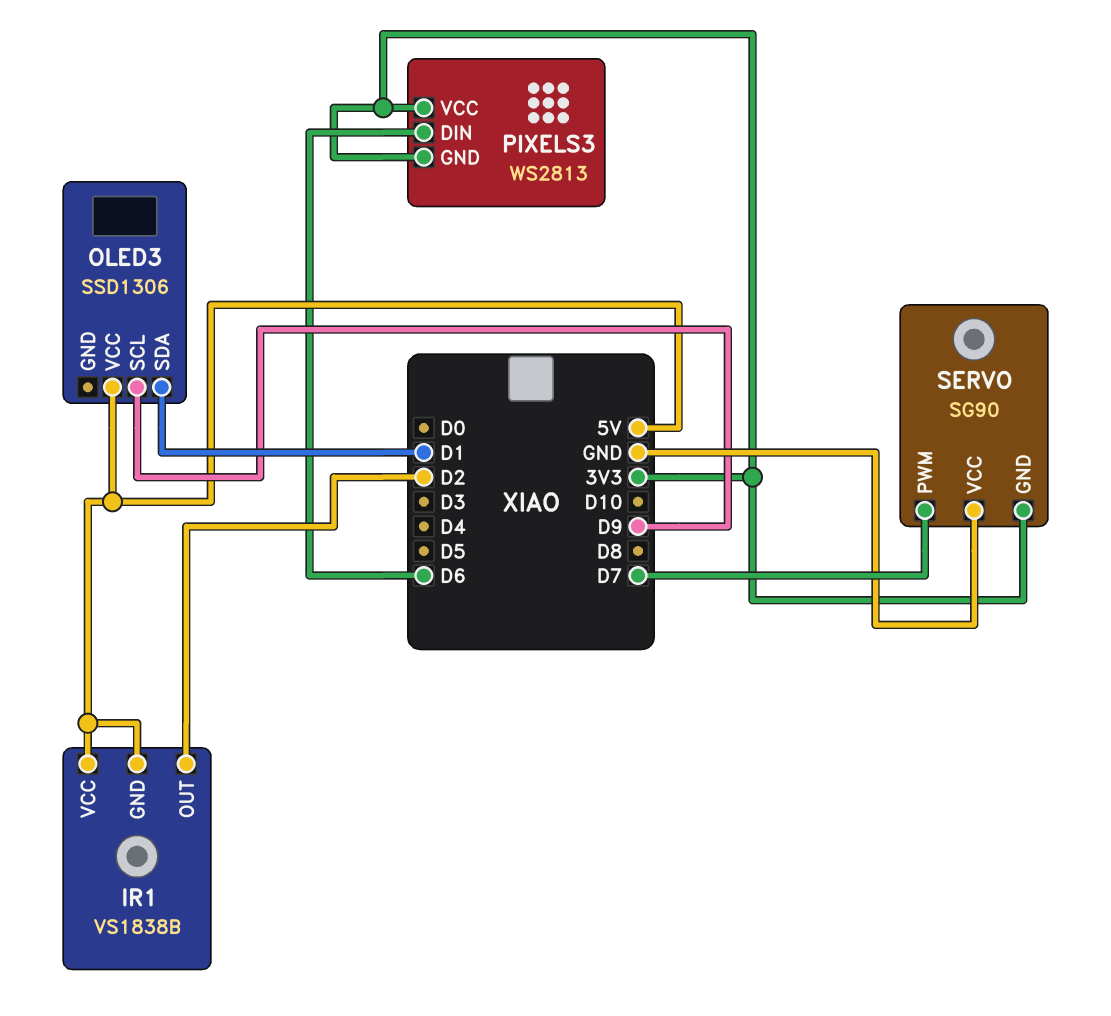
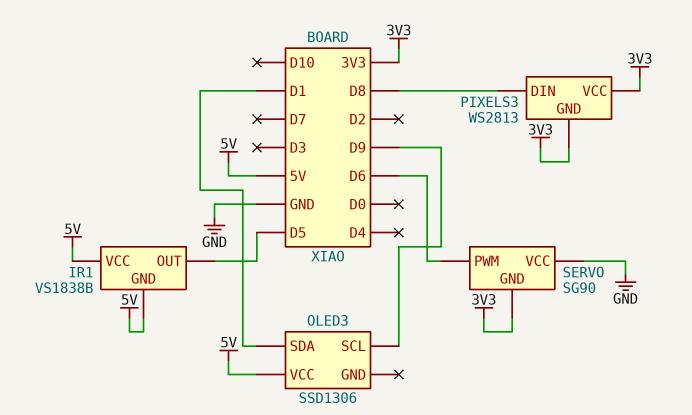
IR1 pin OUT: D2 -> D5
PIXELS3 pin DIN: D6 -> D8
SERVO pin PWM: D7 -> D6

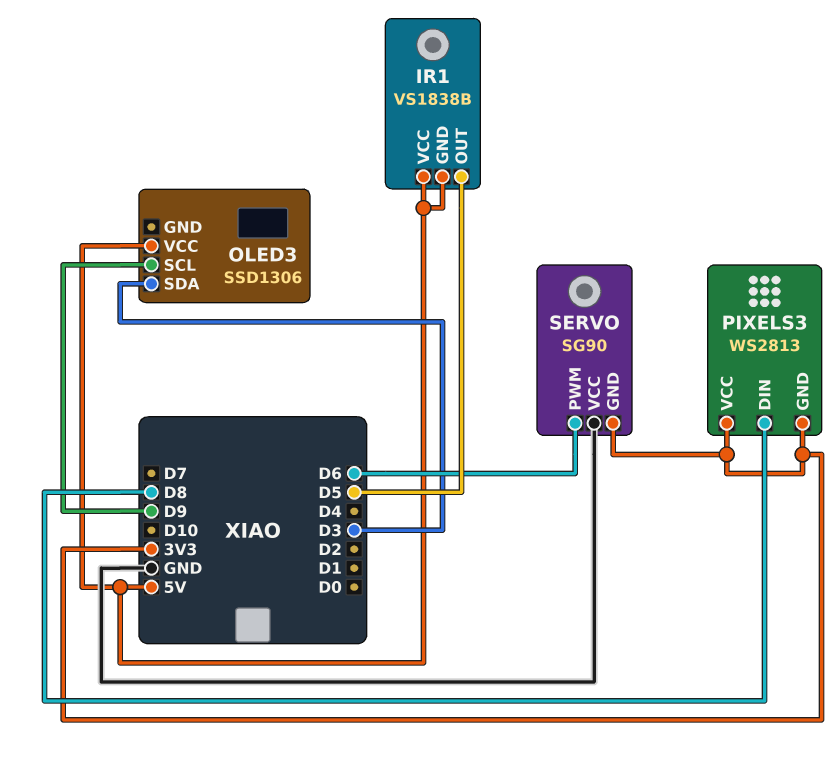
OLED3 pin SDA: D1 -> D3

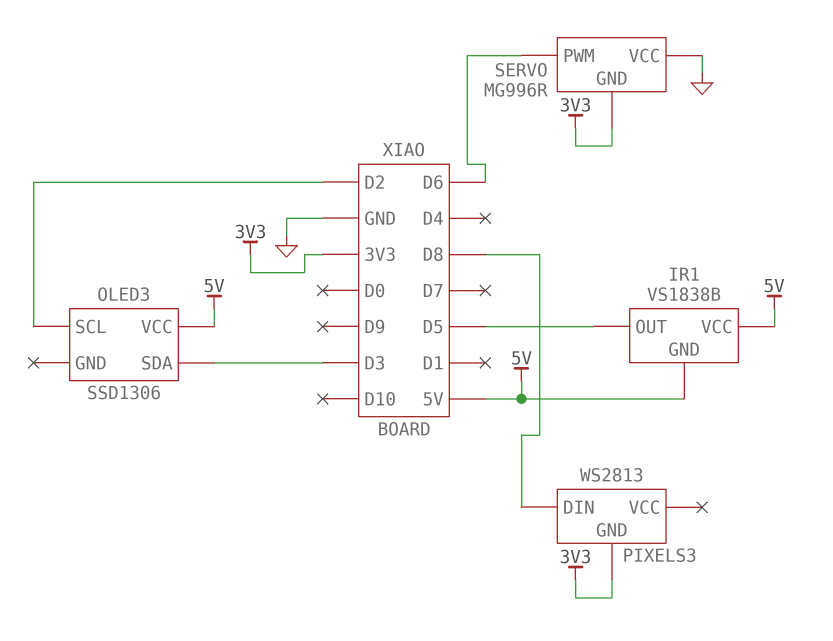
OLED3 pin SCL: D9 -> D2
PIXELS3 pin VCC: 3V3 -> none
SERVO: SG90 -> MG996R

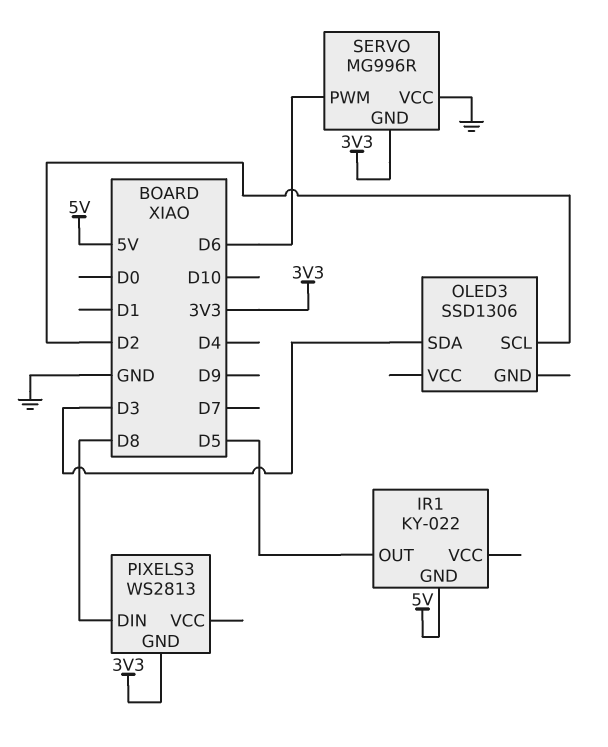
IR1: VS1838B -> KY-022
IR1 pin VCC: 5V -> none
OLED3 pin VCC: 5V -> none

